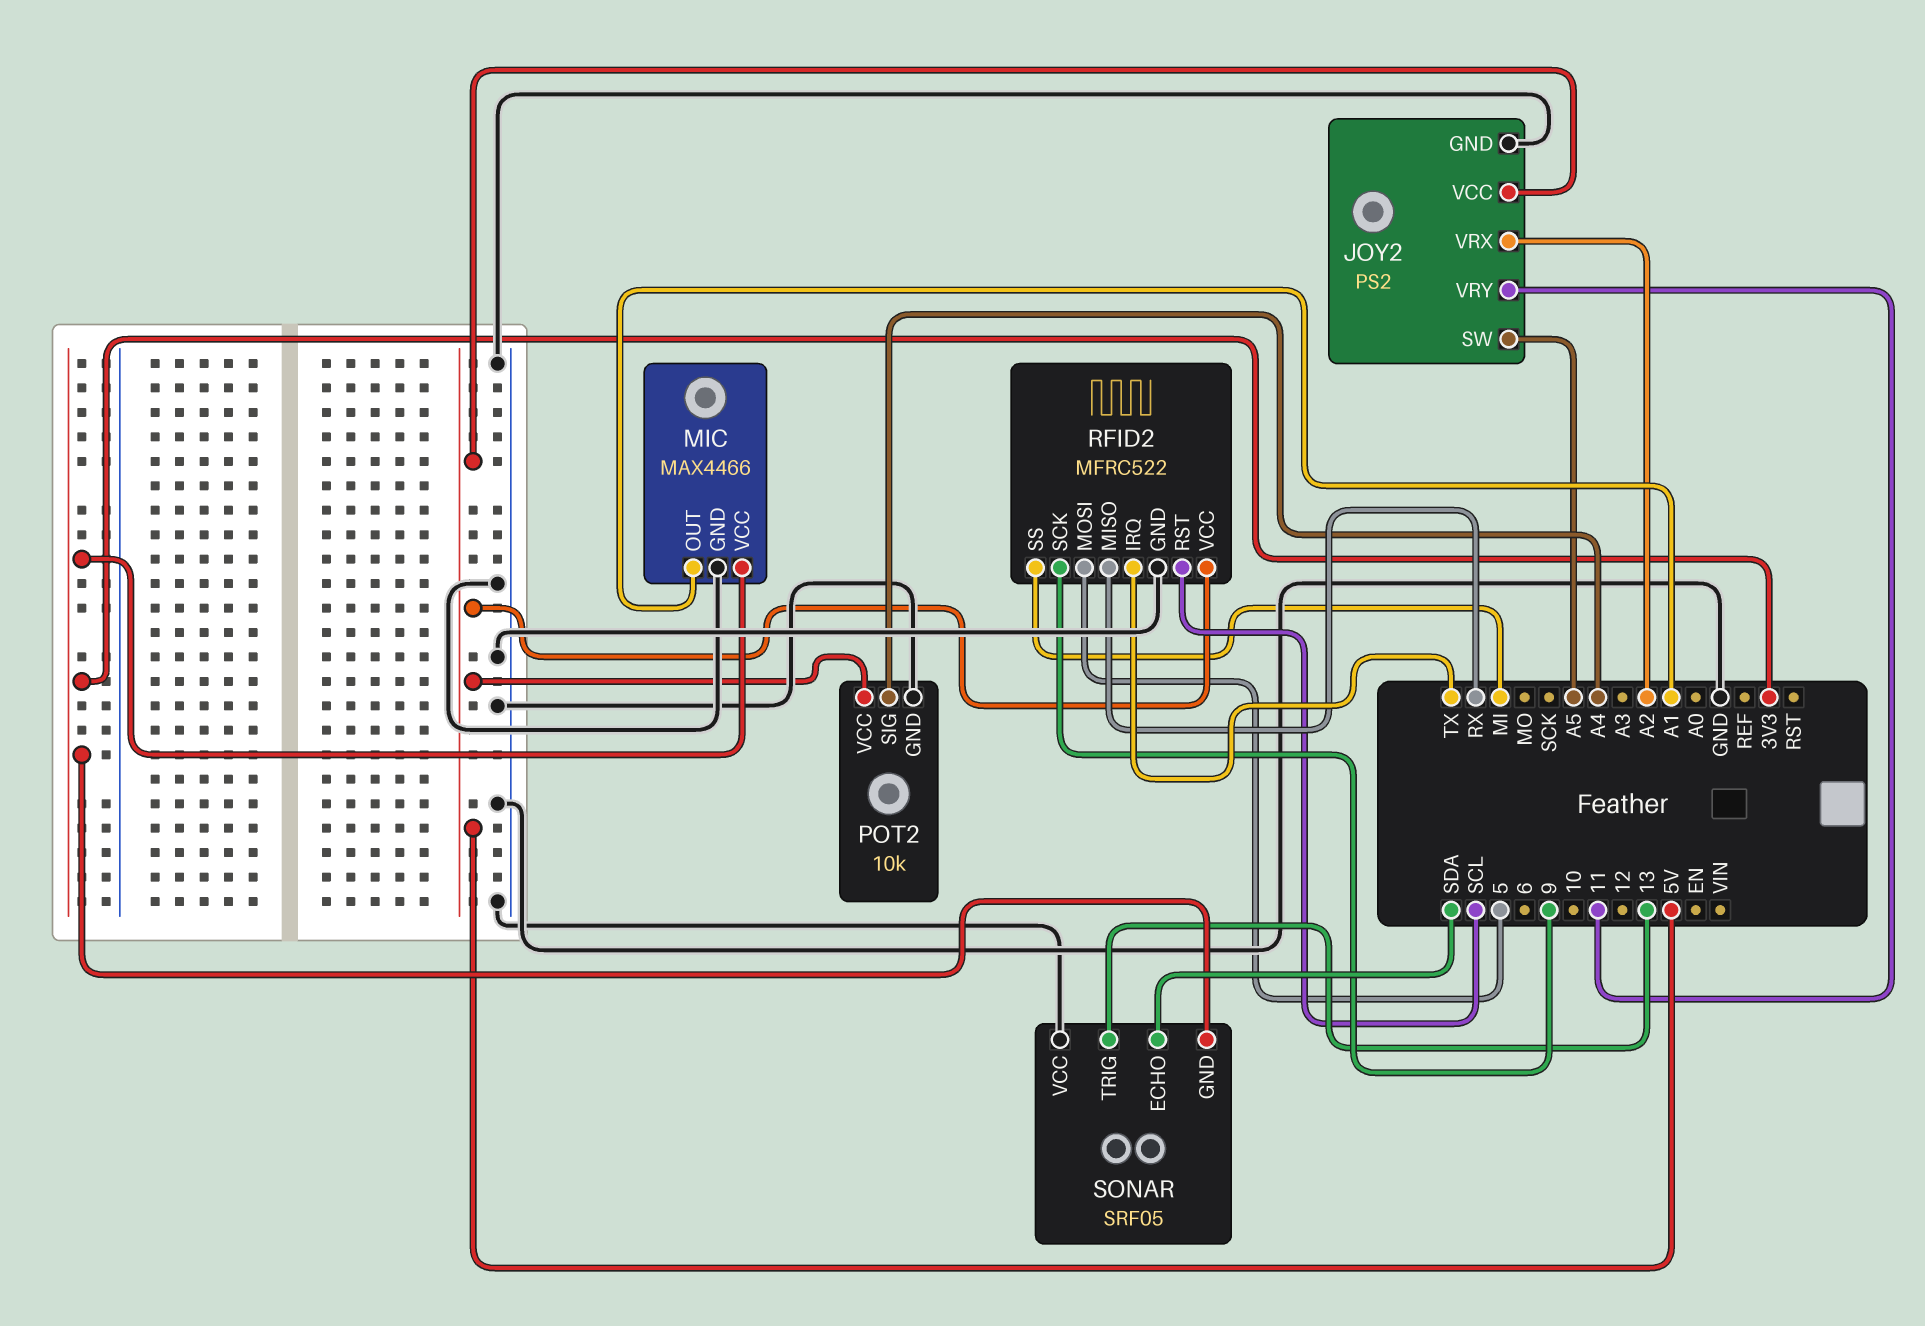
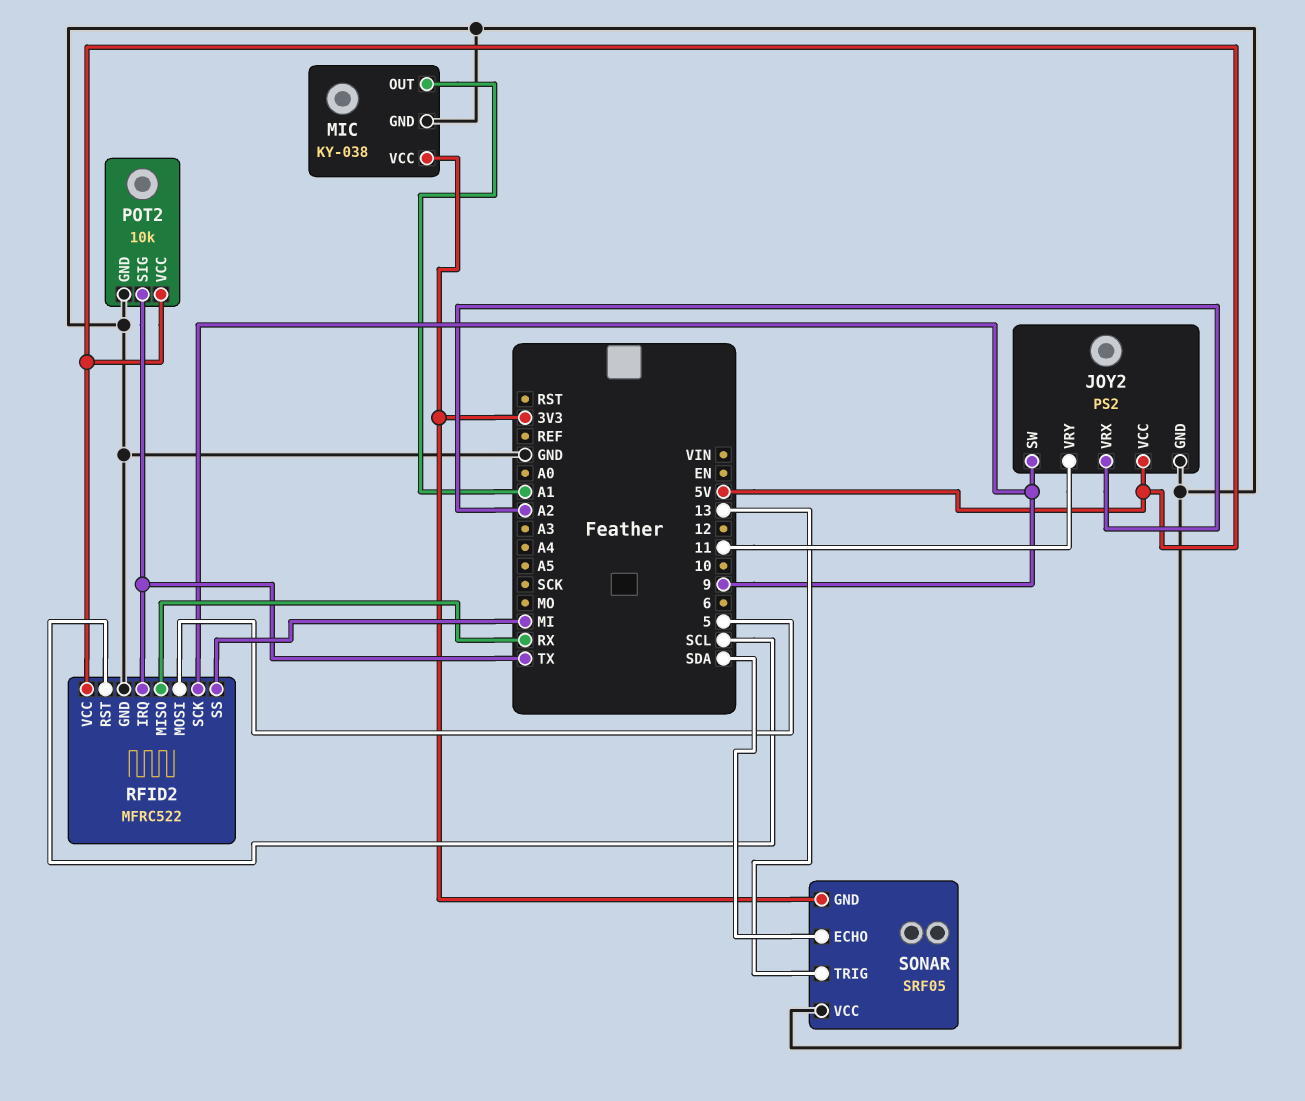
JOY2 pin SW: A5 -> 9
MIC: MAX4466 -> KY-038
POT2 pin SIG: A4 -> TX

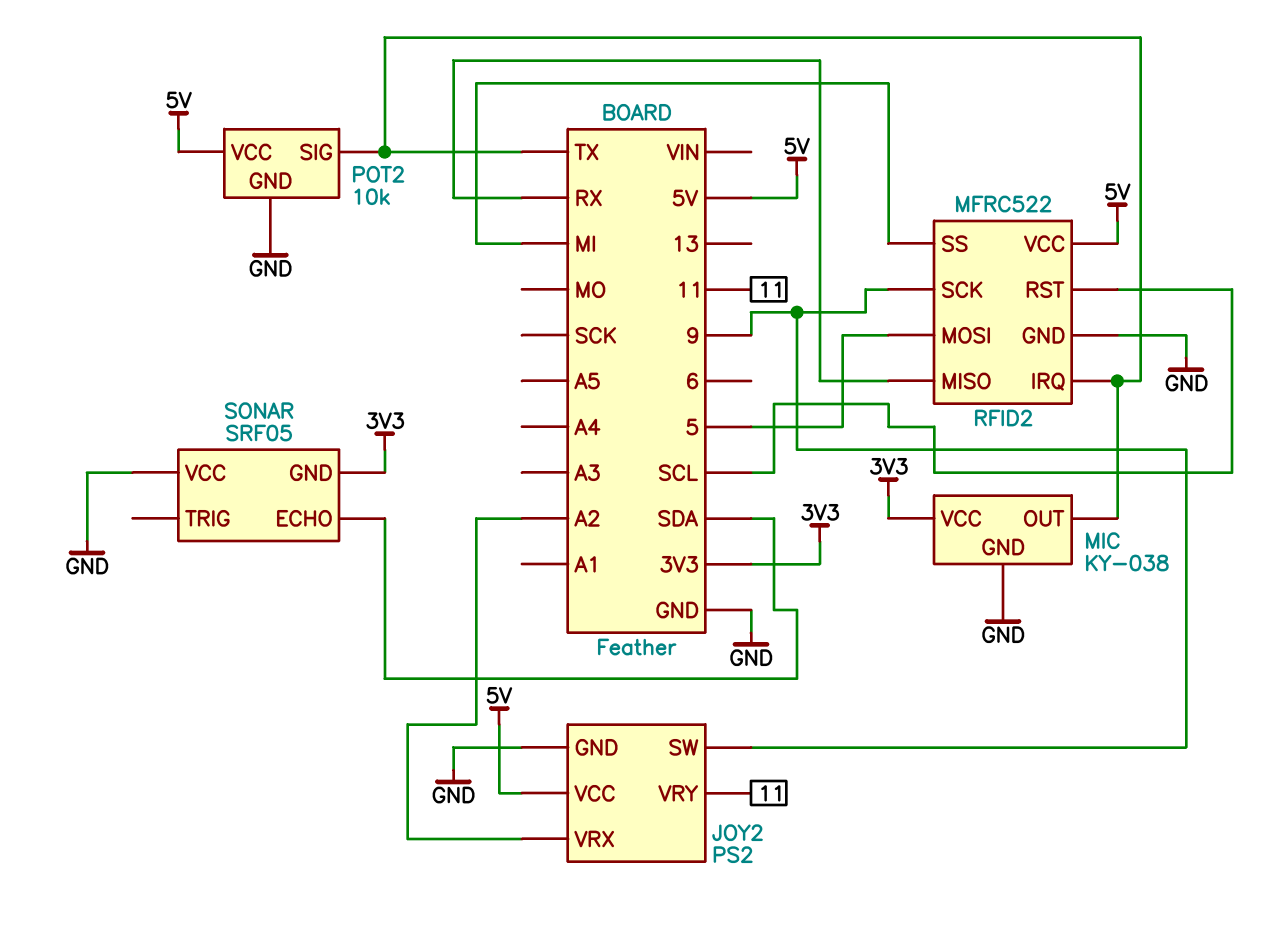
MIC pin OUT: A1 -> TX
SONAR pin TRIG: 13 -> none

